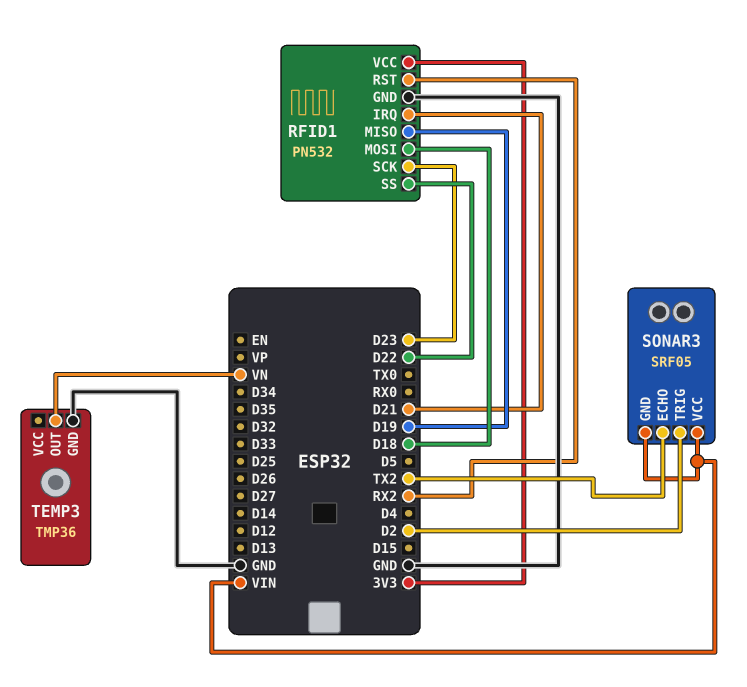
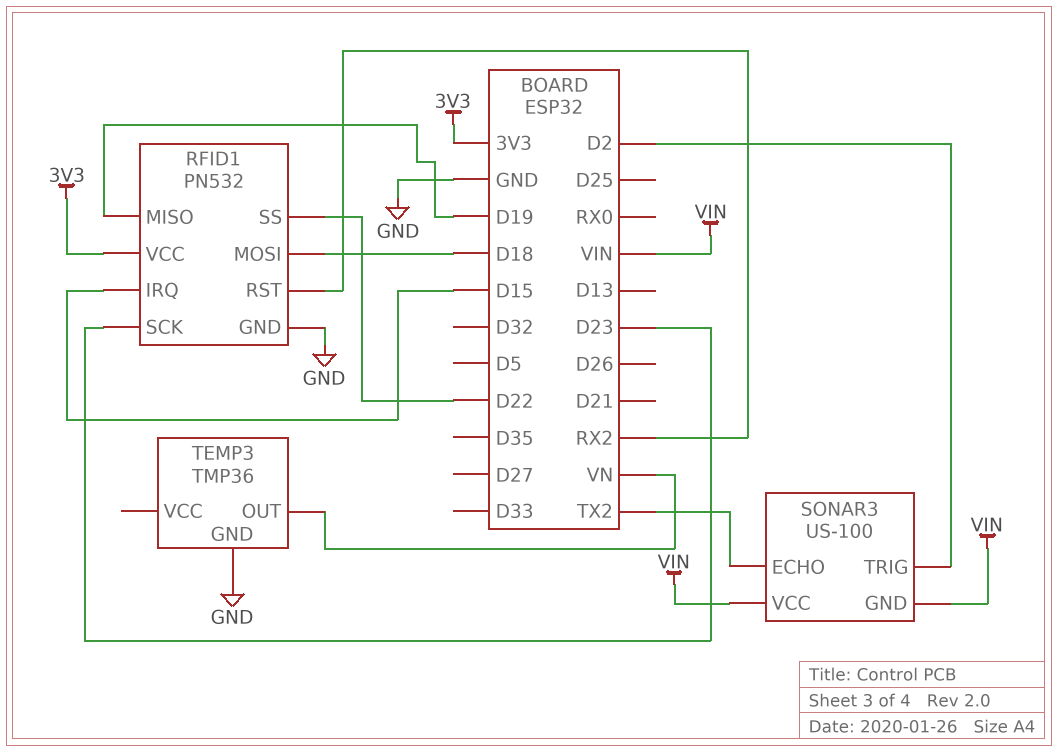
RFID1 pin IRQ: D21 -> D15
SONAR3: SRF05 -> US-100

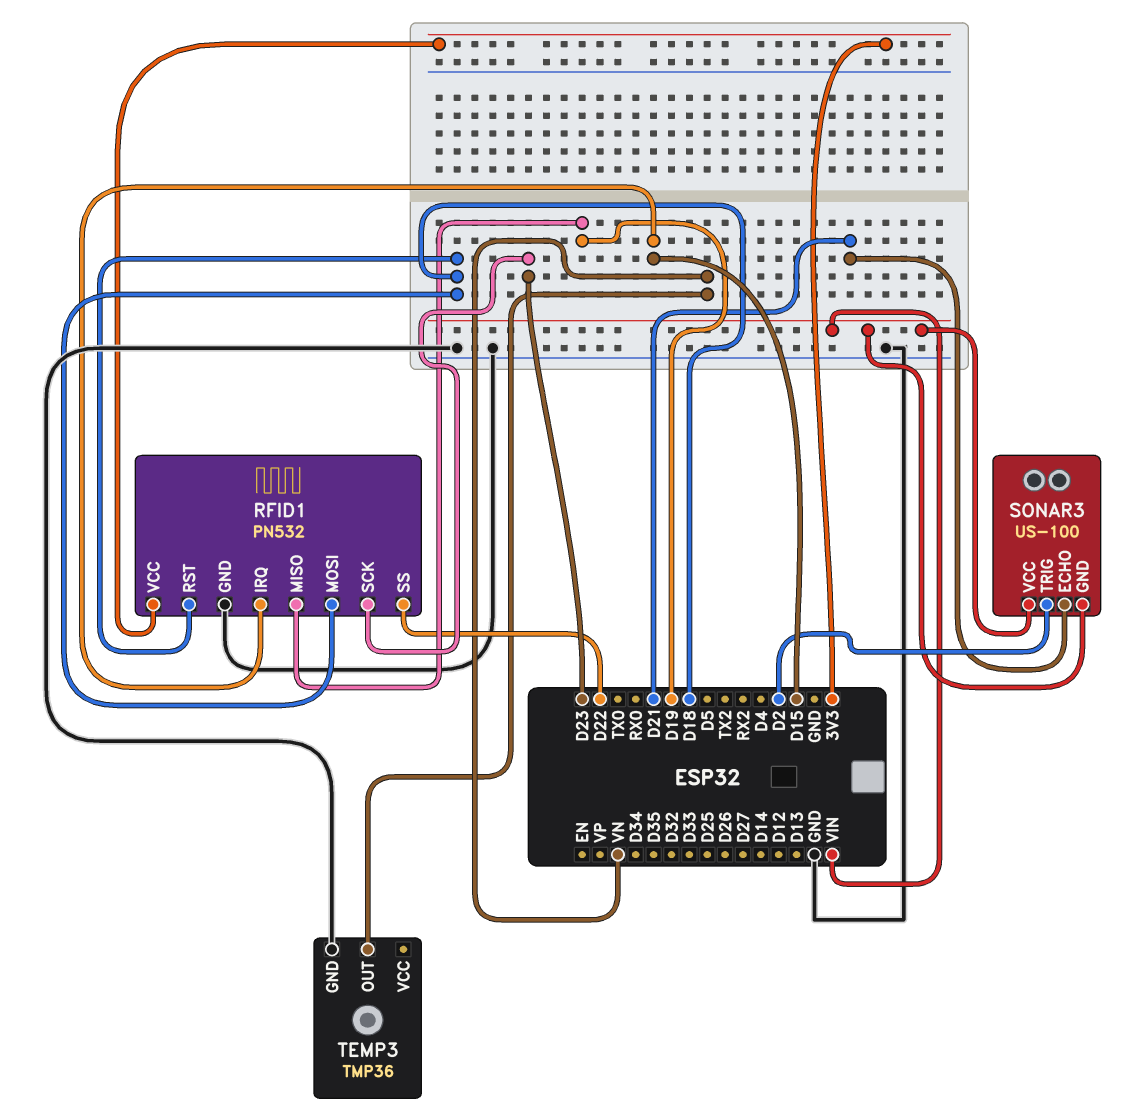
RFID1 pin RST: RX2 -> D18
SONAR3 pin ECHO: TX2 -> D21

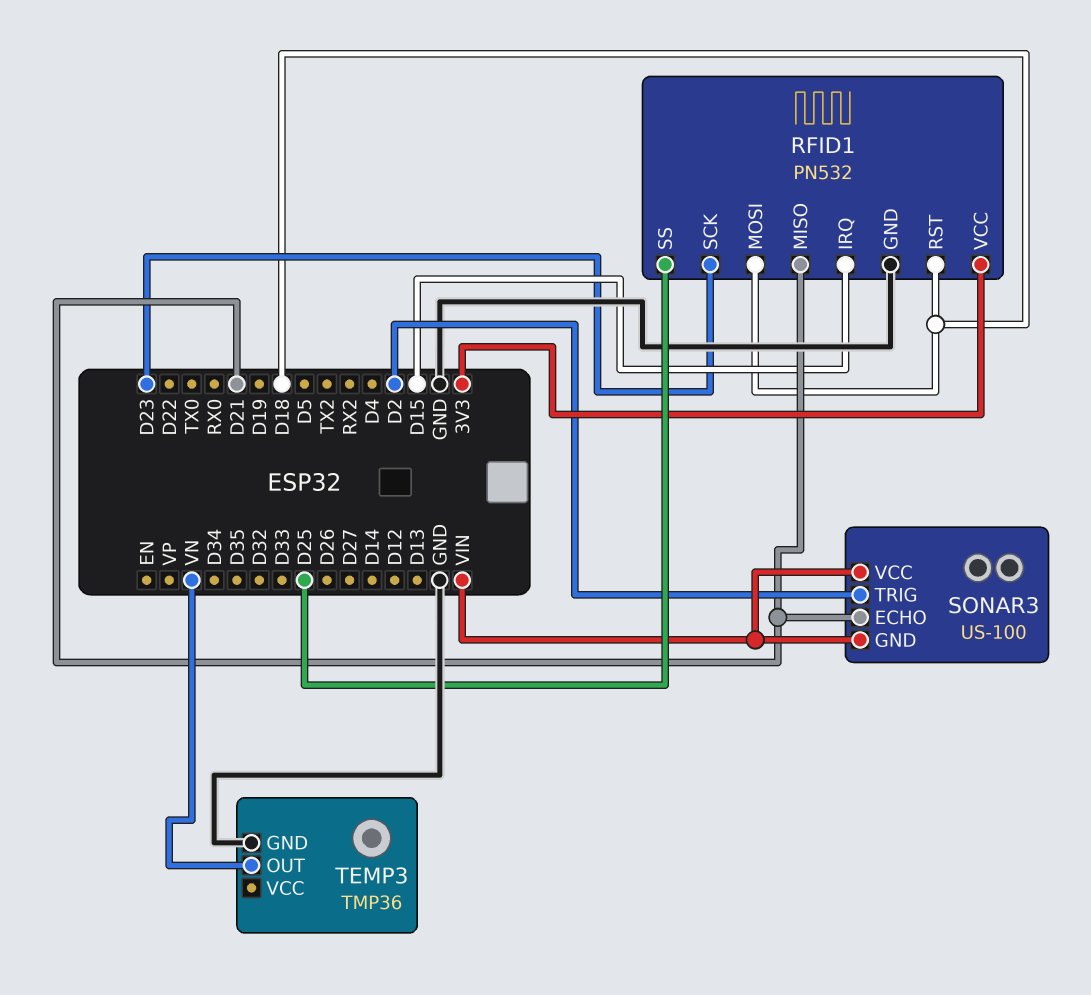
RFID1 pin MISO: D19 -> D21
RFID1 pin SS: D22 -> D25

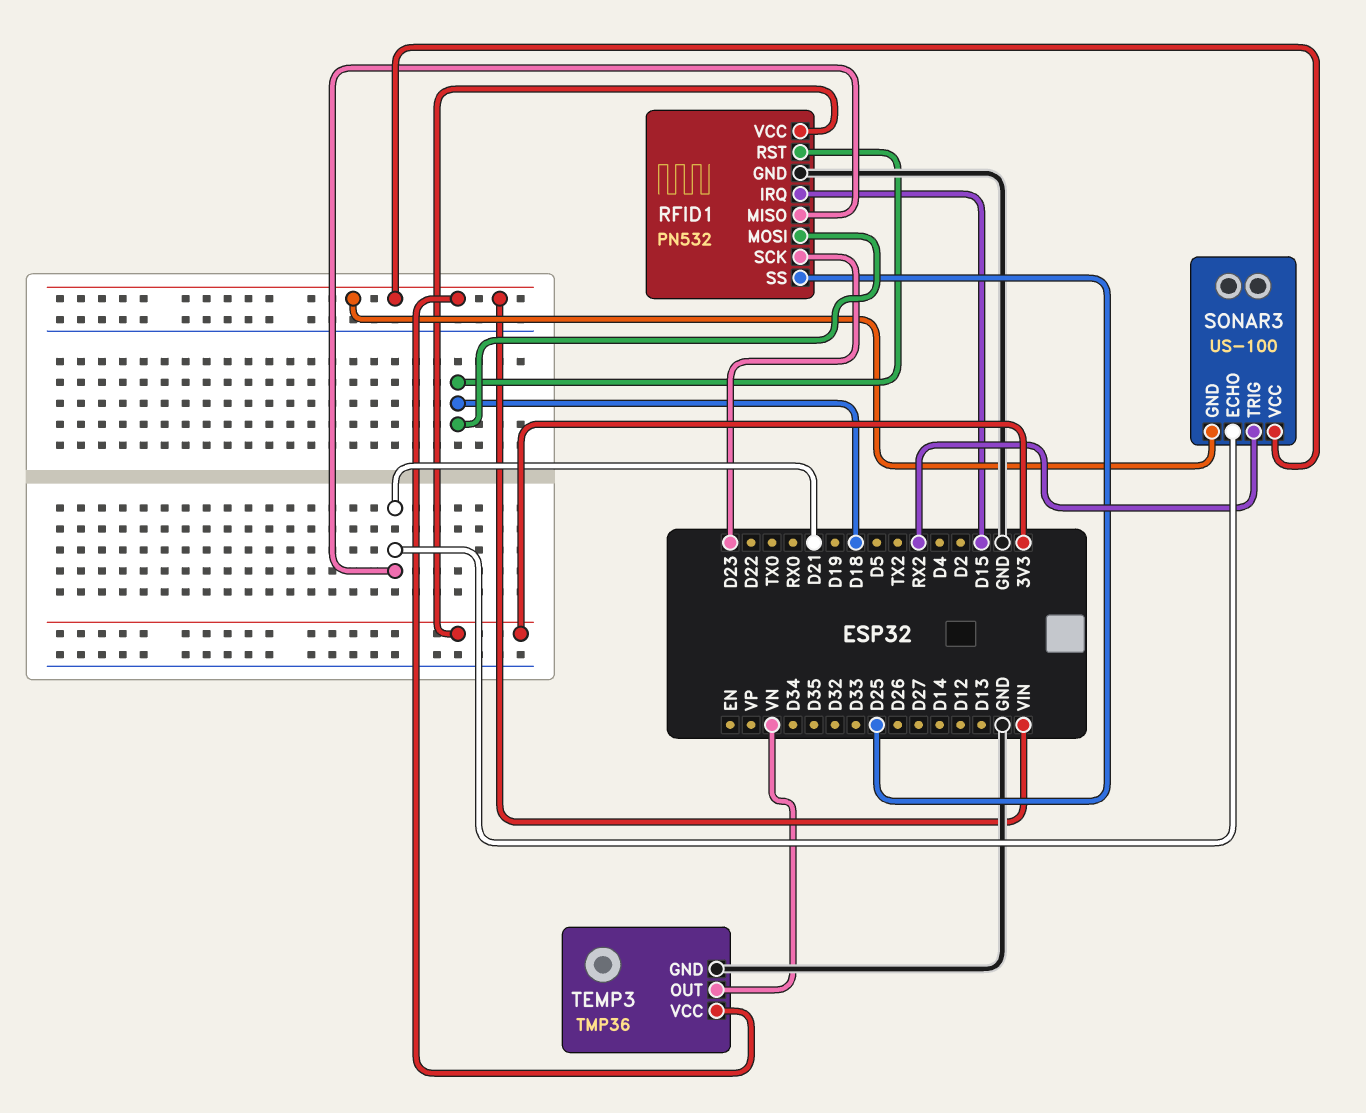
SONAR3 pin TRIG: D2 -> RX2
TEMP3 pin VCC: none -> VIN

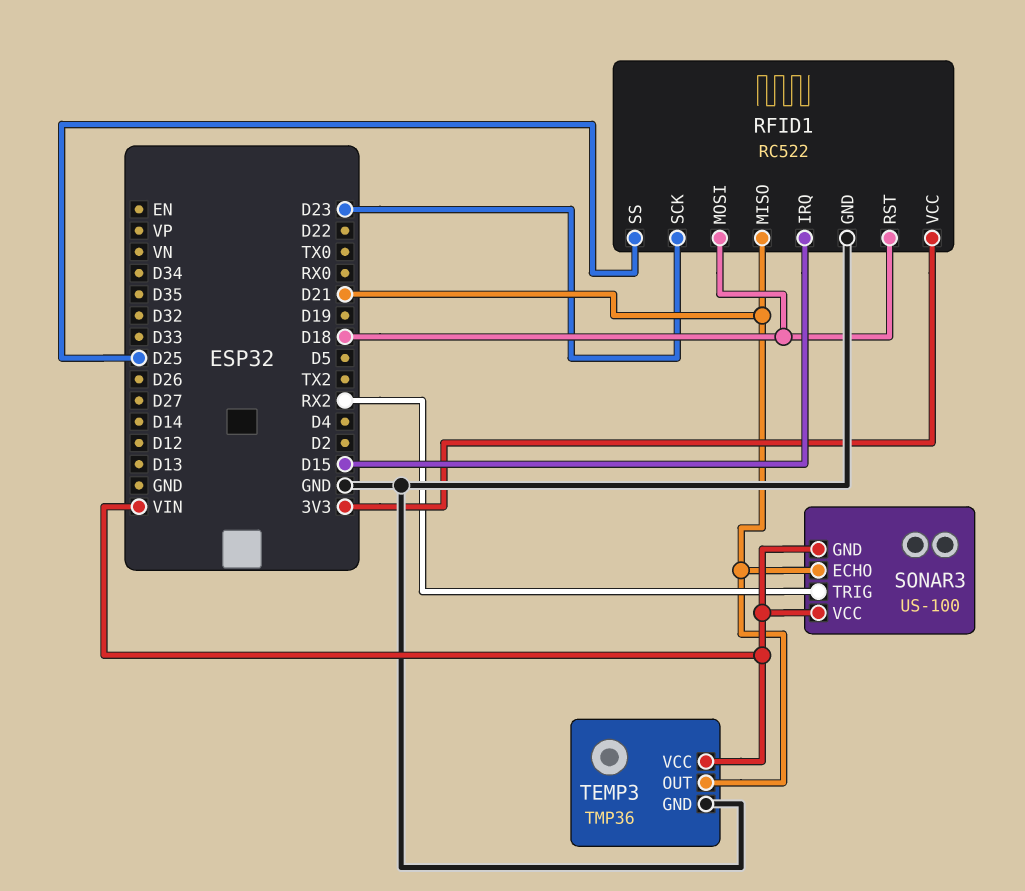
RFID1: PN532 -> RC522
TEMP3 pin OUT: VN -> D21

